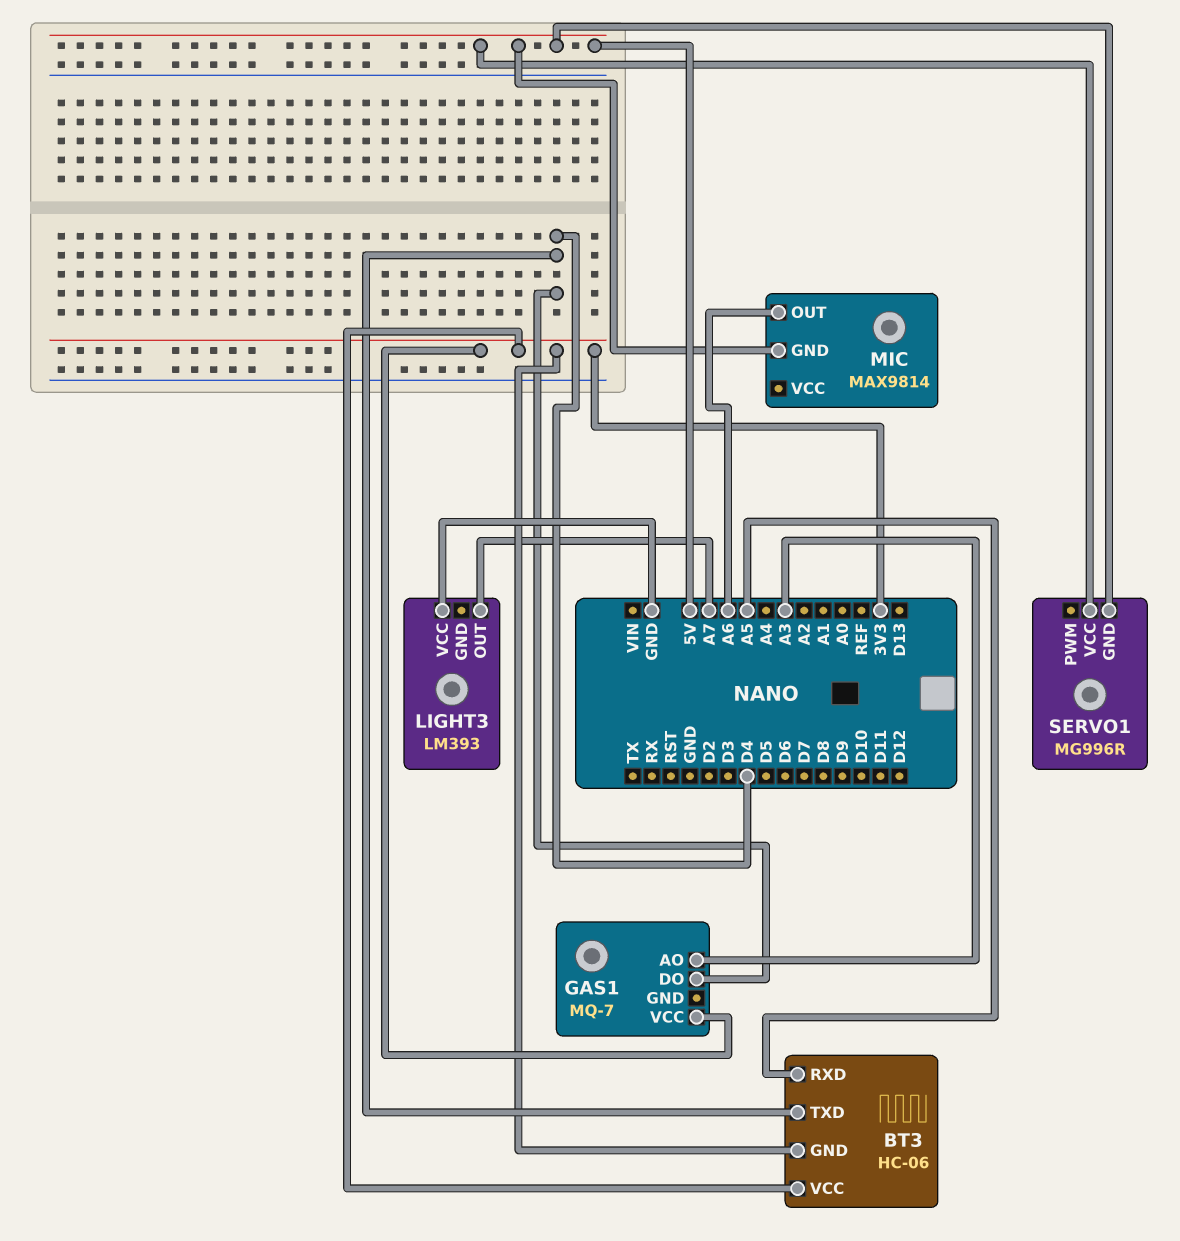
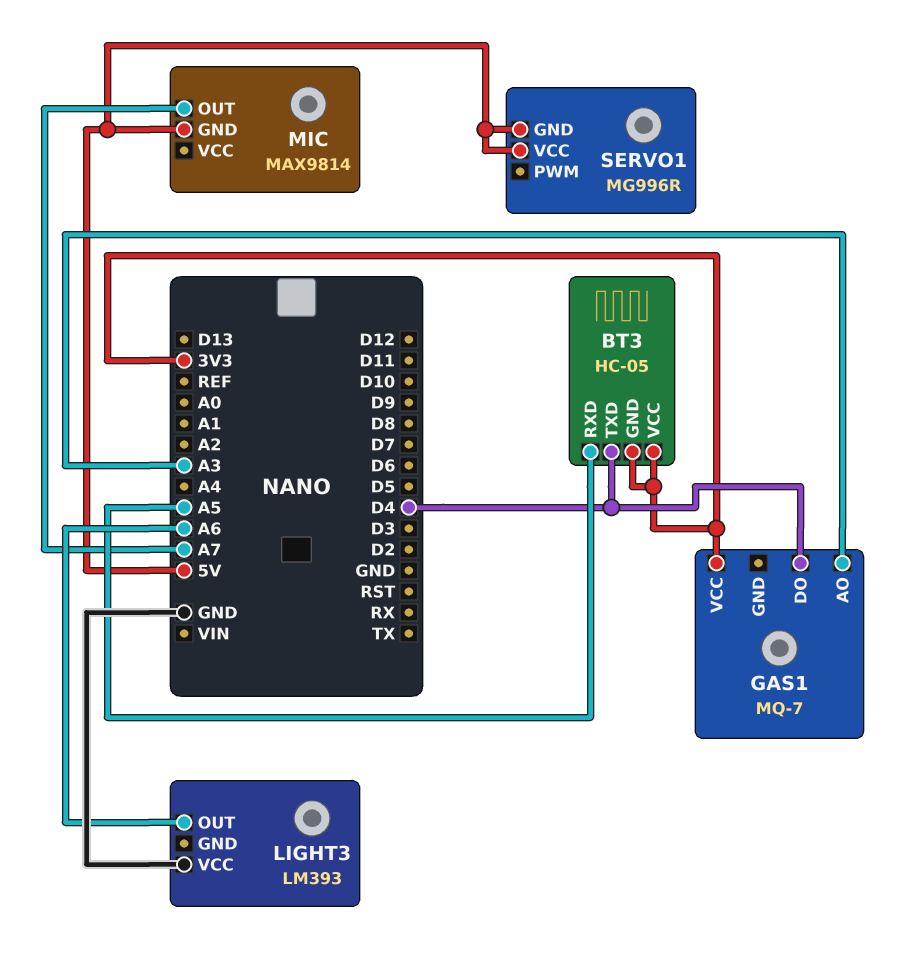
BT3: HC-06 -> HC-05
LIGHT3 pin OUT: A7 -> A6
MIC pin OUT: A6 -> A7

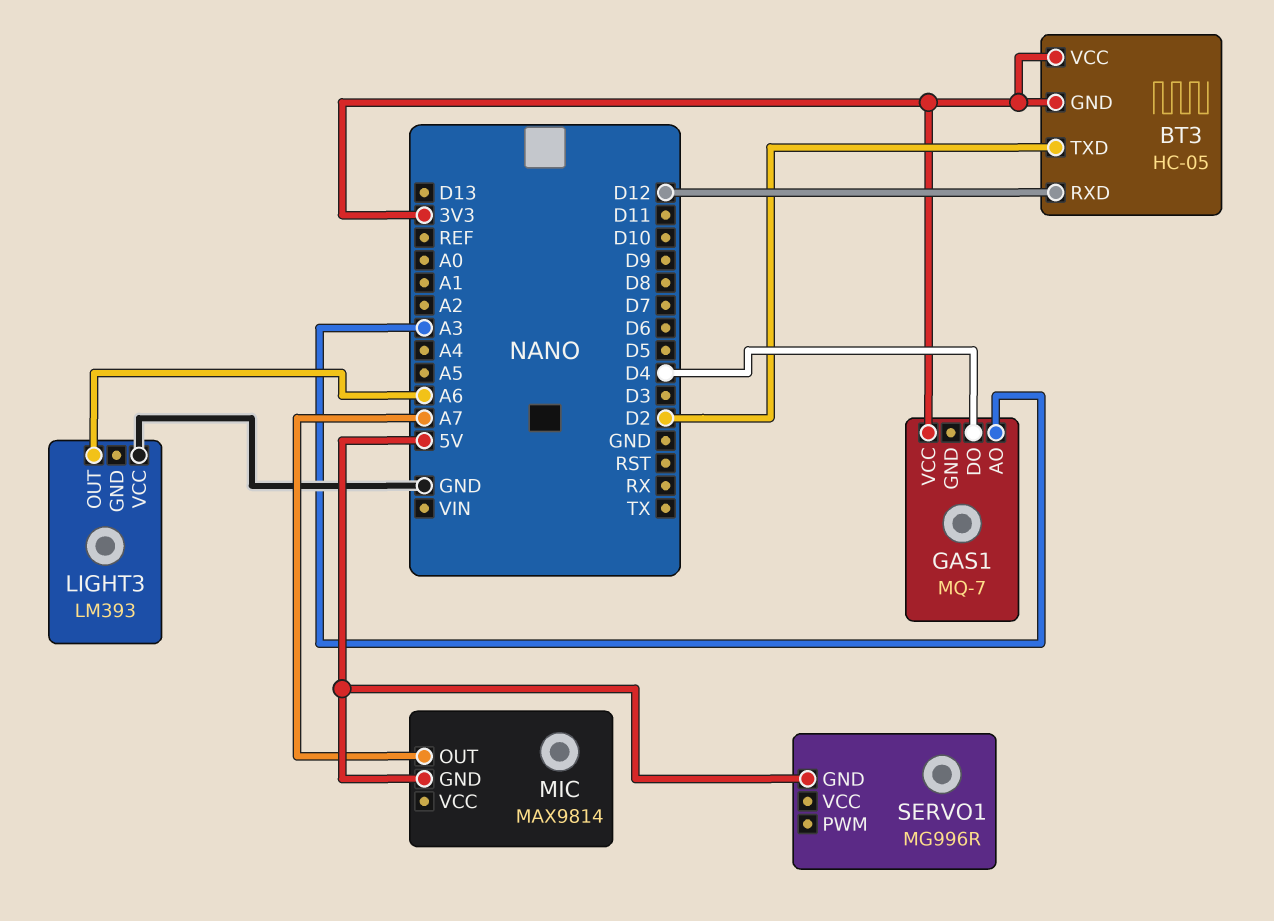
BT3 pin RXD: A5 -> D12
BT3 pin TXD: D4 -> D2
SERVO1 pin VCC: 5V -> none

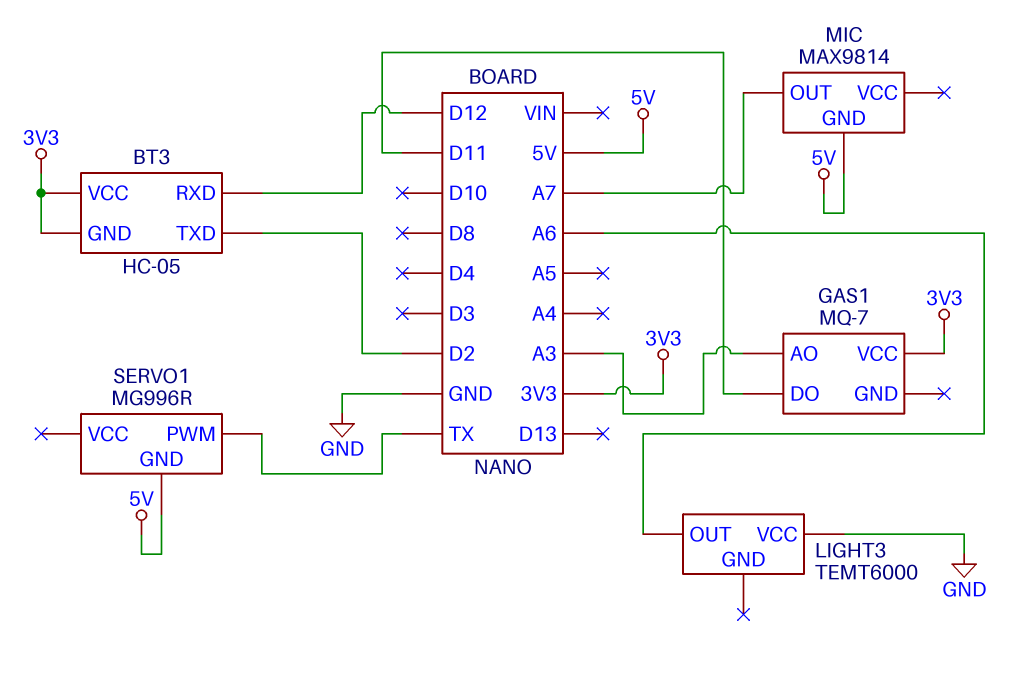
GAS1 pin DO: D4 -> D11
LIGHT3: LM393 -> TEMT6000
SERVO1 pin PWM: none -> TX

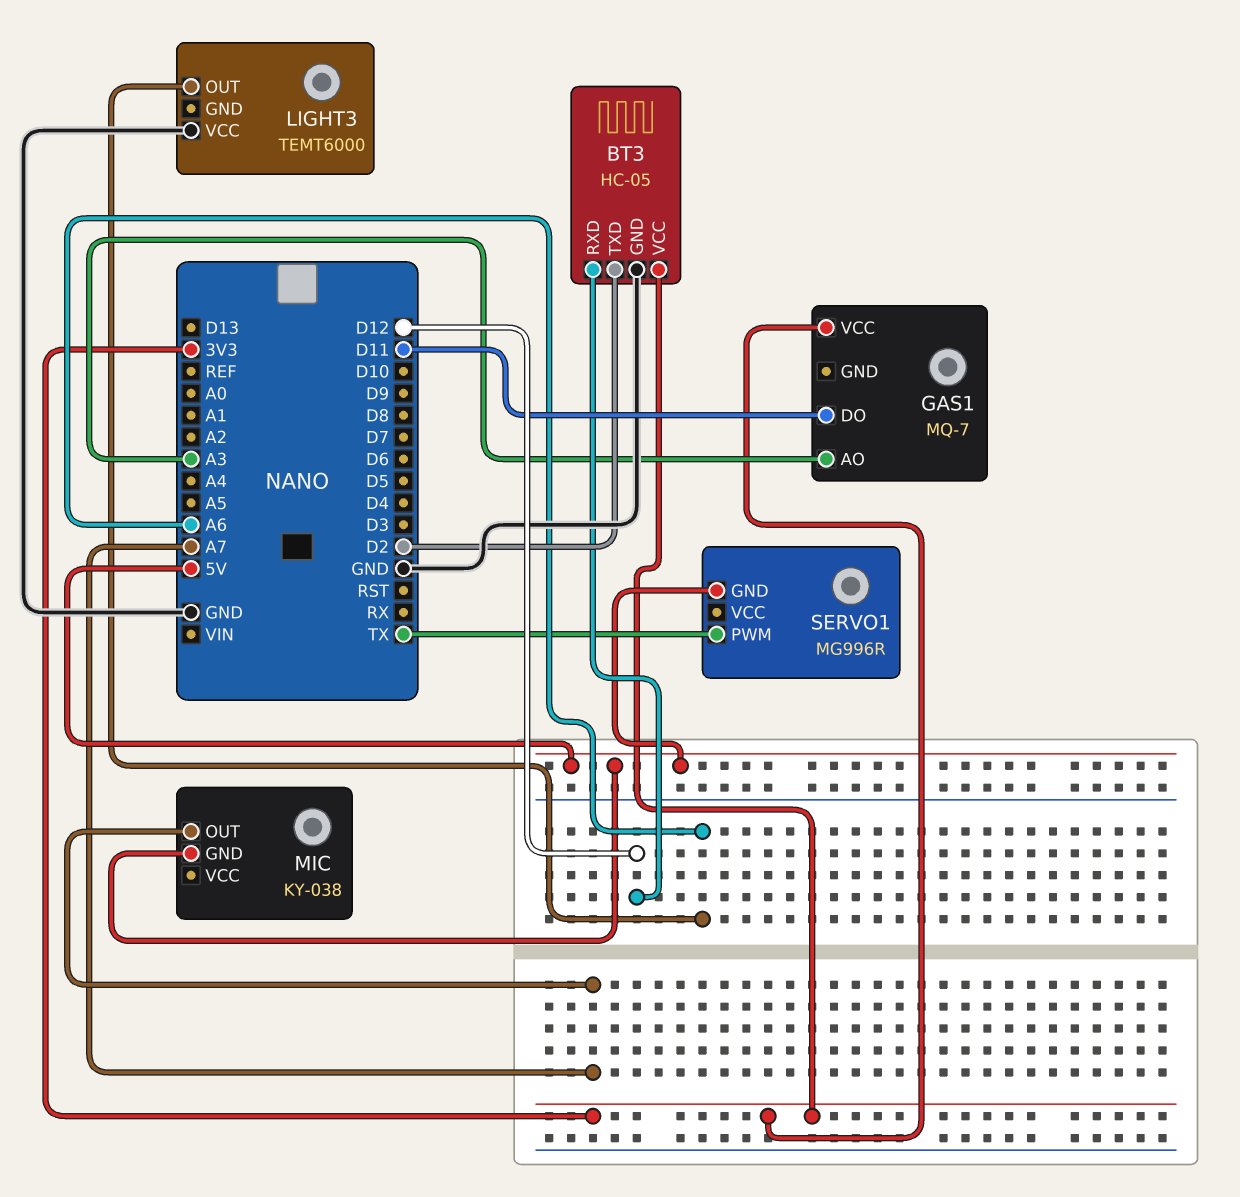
BT3 pin GND: 3V3 -> GND
MIC: MAX9814 -> KY-038

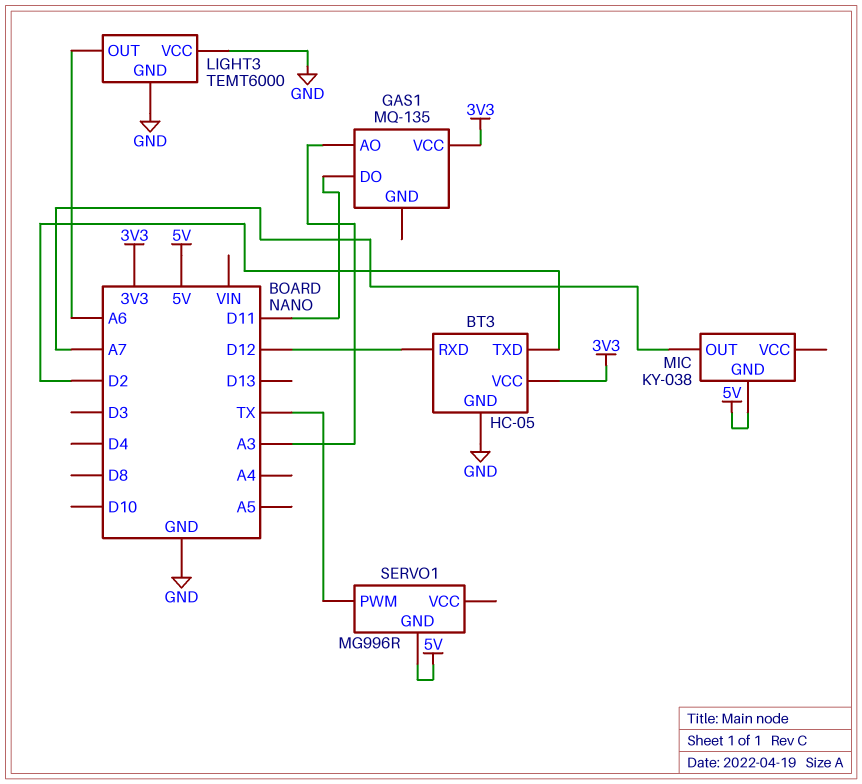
GAS1: MQ-7 -> MQ-135
LIGHT3 pin GND: none -> GND

